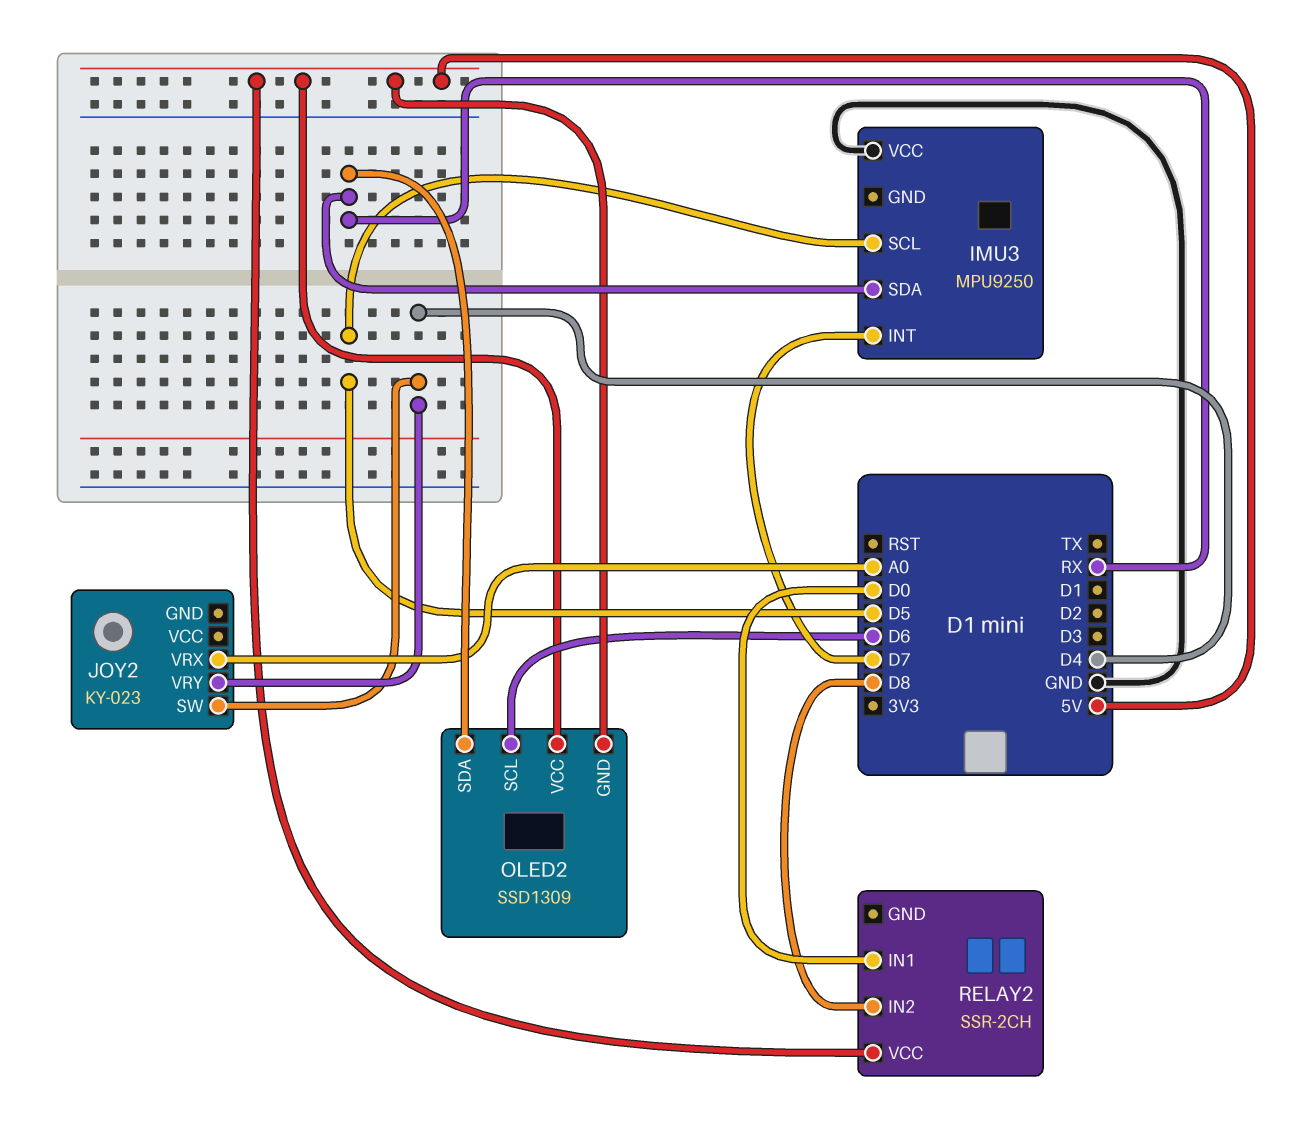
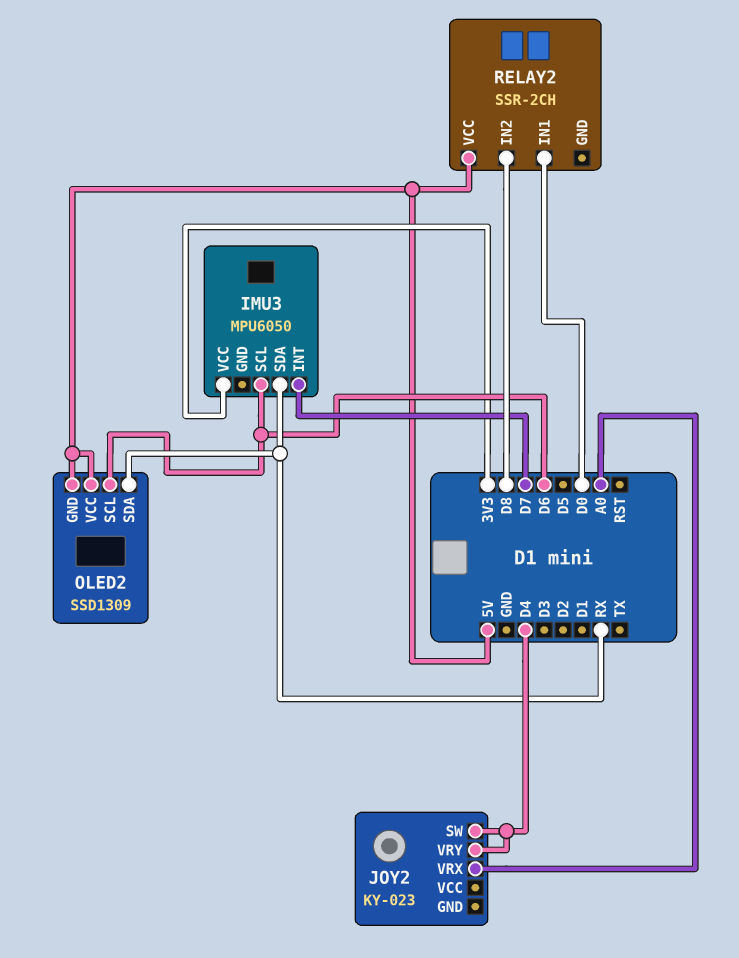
IMU3: MPU9250 -> MPU6050
IMU3 pin SCL: D5 -> D6
IMU3 pin VCC: GND -> 3V3

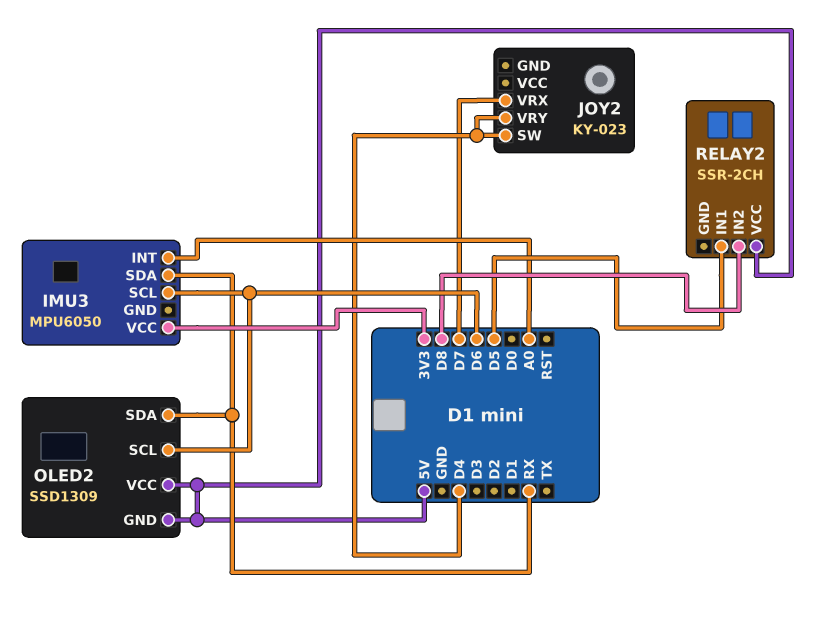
IMU3 pin INT: D7 -> A0
JOY2 pin VRX: A0 -> D7
RELAY2 pin IN1: D0 -> D5

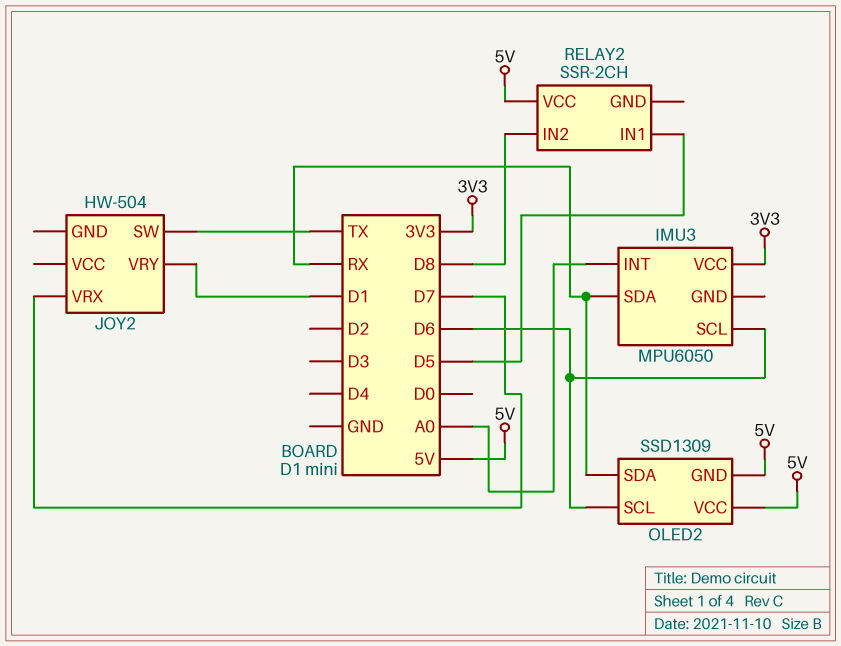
JOY2: KY-023 -> HW-504
JOY2 pin SW: D4 -> TX
JOY2 pin VRY: D4 -> D1

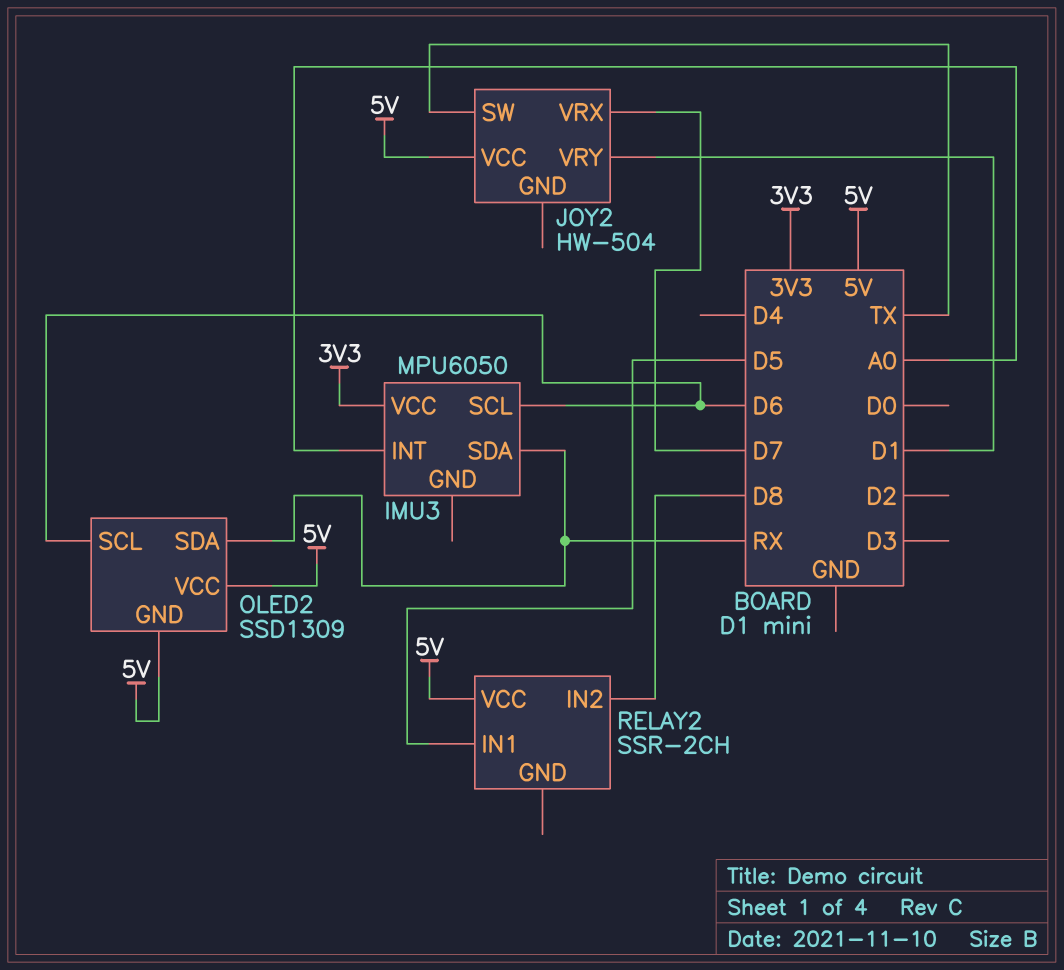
JOY2 pin VCC: none -> 5V

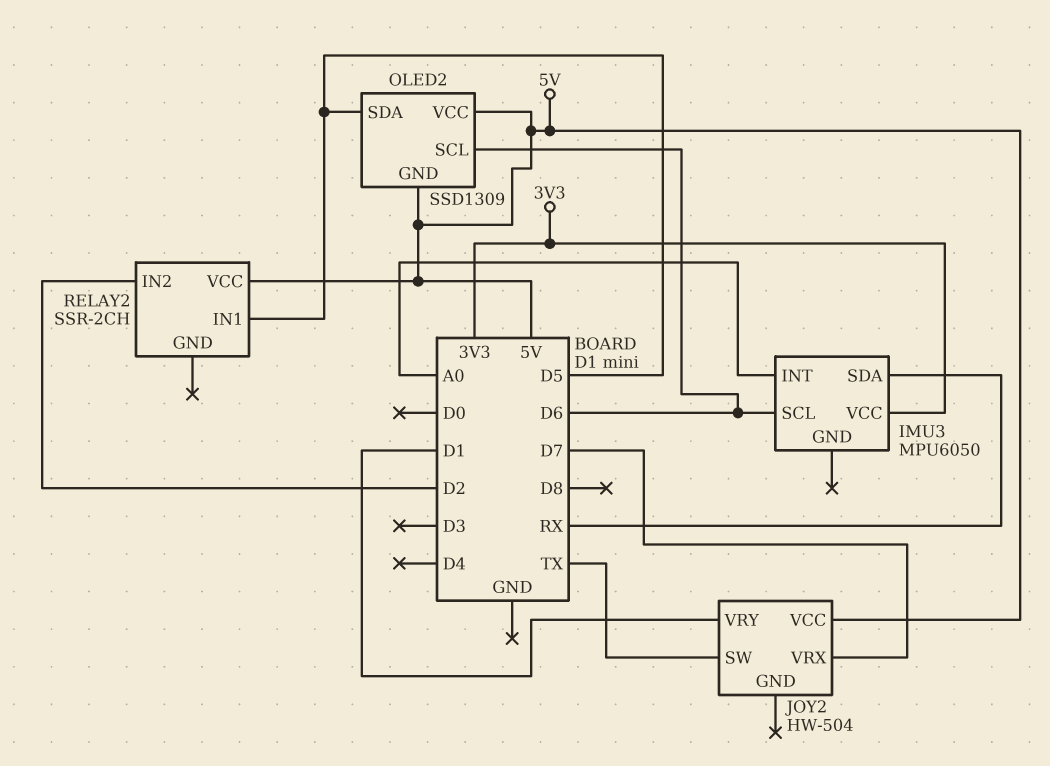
OLED2 pin SDA: RX -> D5
RELAY2 pin IN2: D8 -> D2

